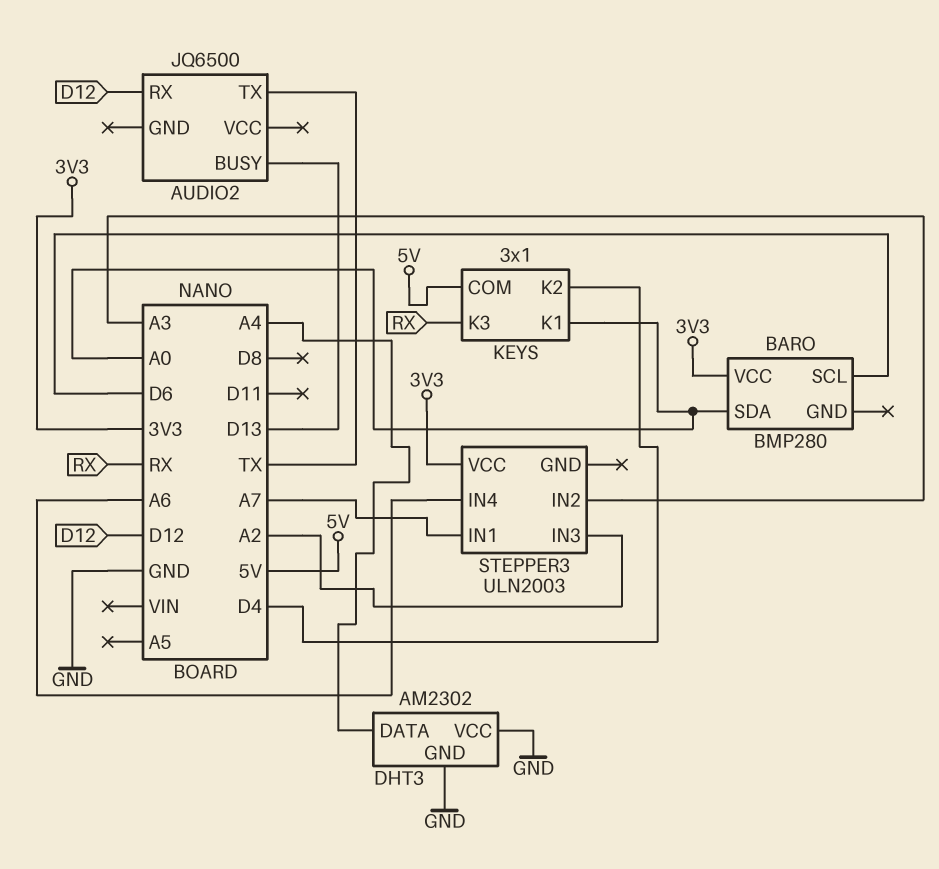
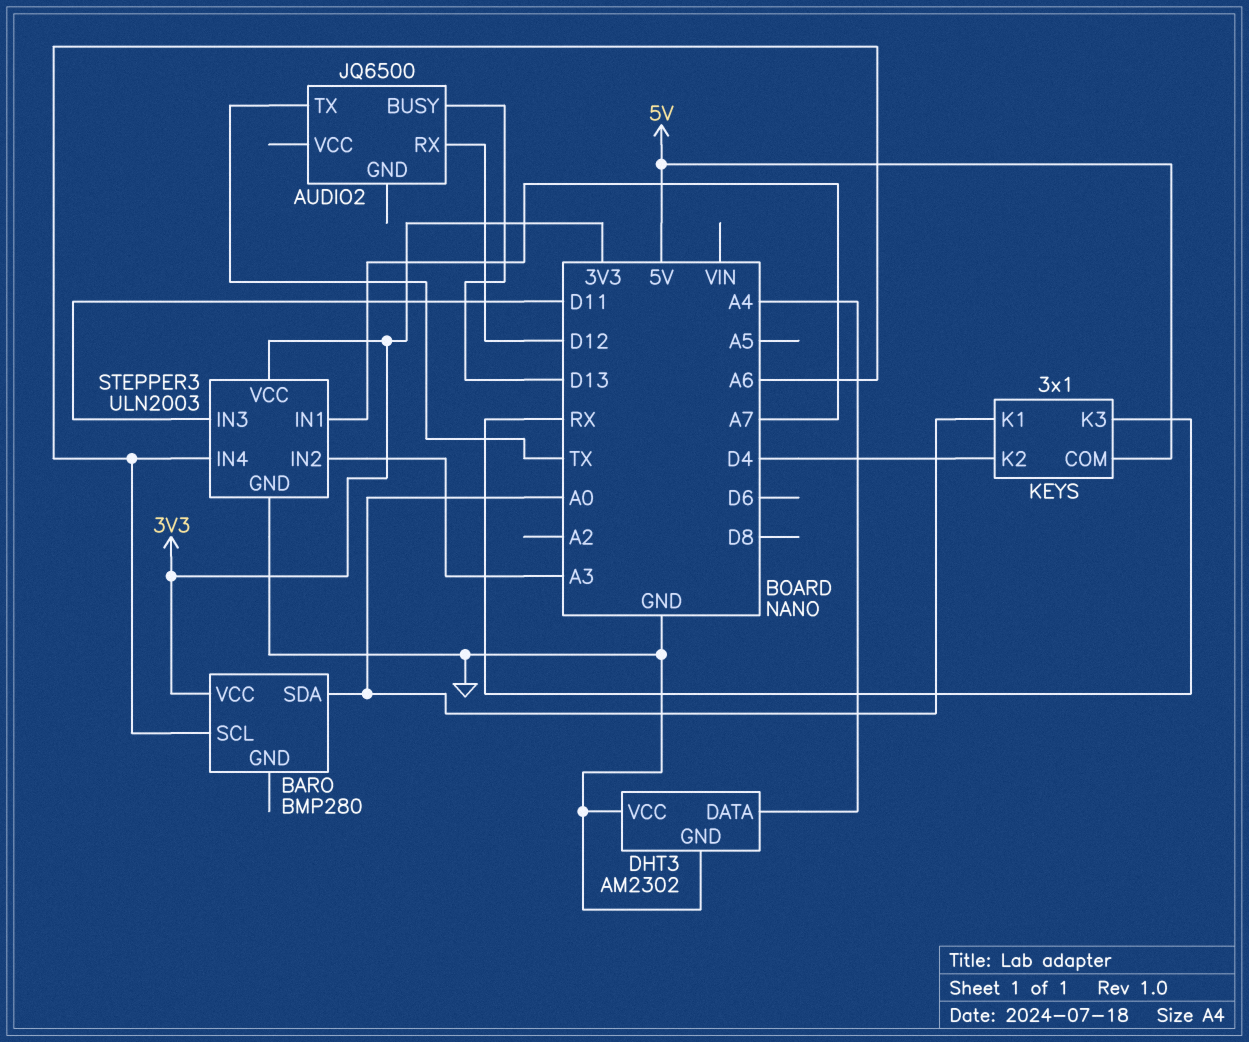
BARO pin SCL: D6 -> A6
STEPPER3 pin GND: none -> GND
STEPPER3 pin IN3: A2 -> D11

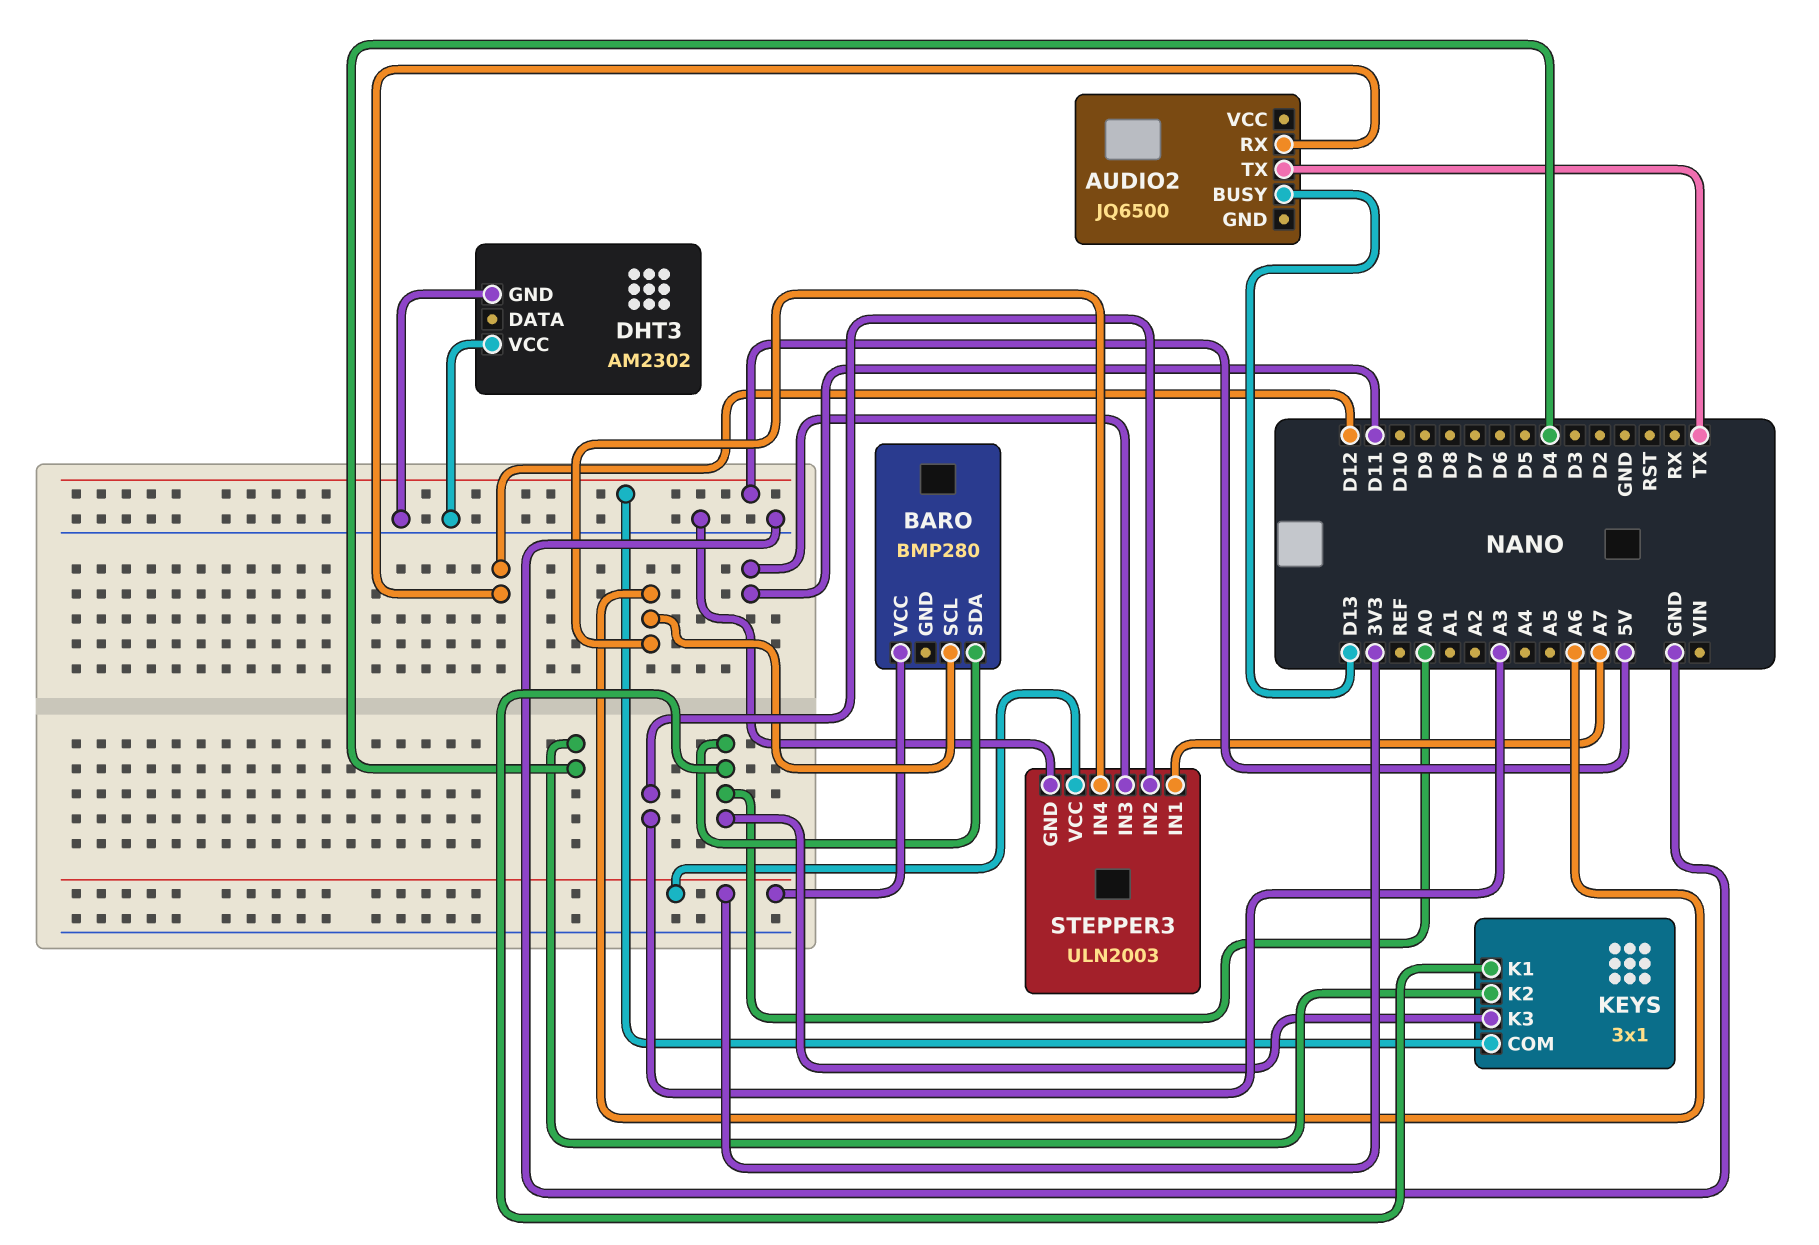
DHT3 pin DATA: A4 -> none
KEYS pin K3: RX -> A0

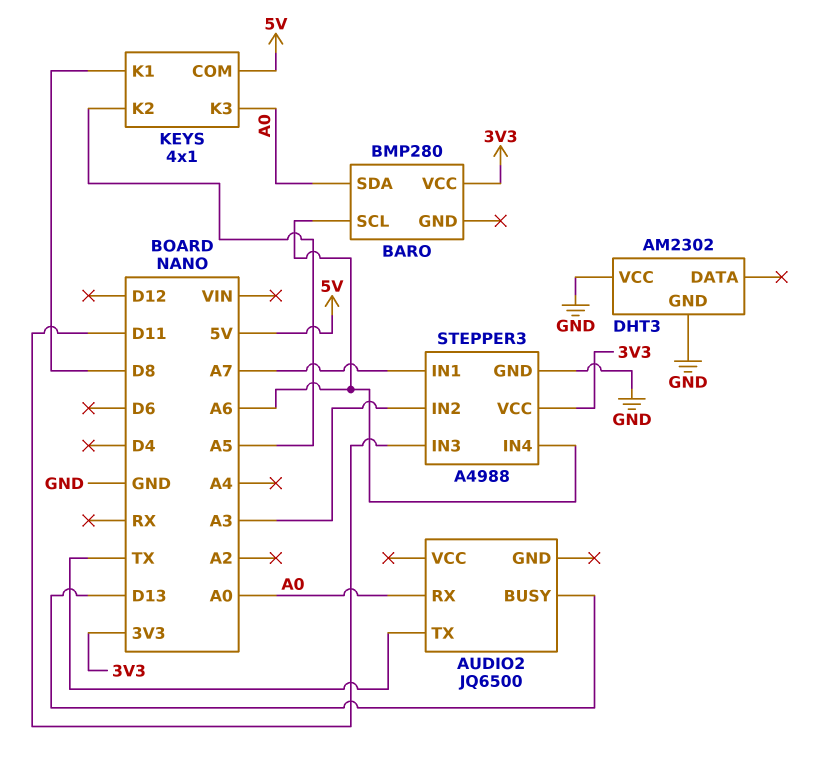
AUDIO2 pin RX: D12 -> A0
KEYS: 3x1 -> 4x1
KEYS pin K1: A0 -> D8
KEYS pin K2: D4 -> A5
STEPPER3: ULN2003 -> A4988

